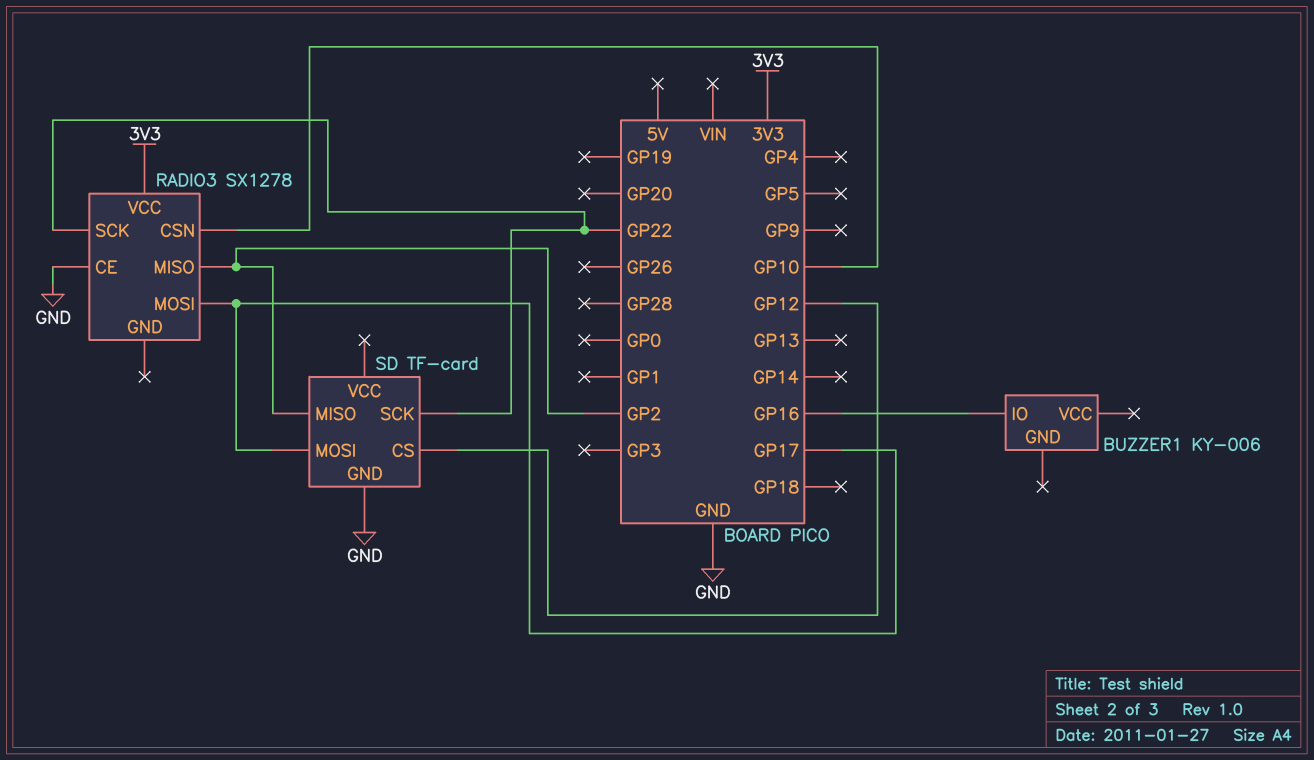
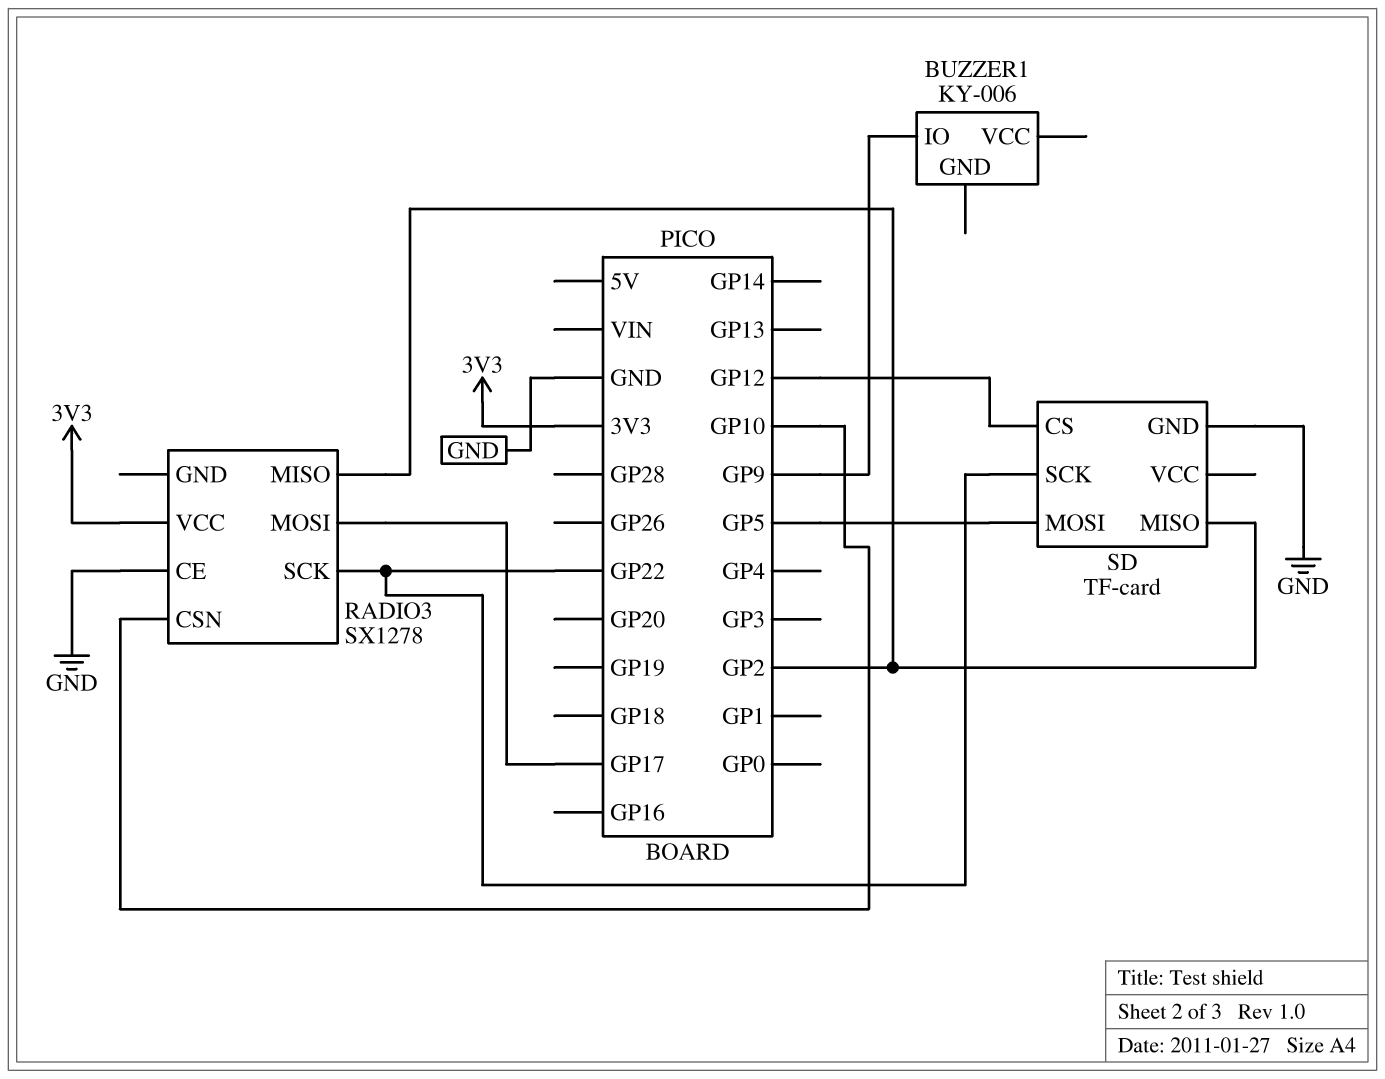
BUZZER1 pin IO: GP16 -> GP9
SD pin MOSI: GP17 -> GP5

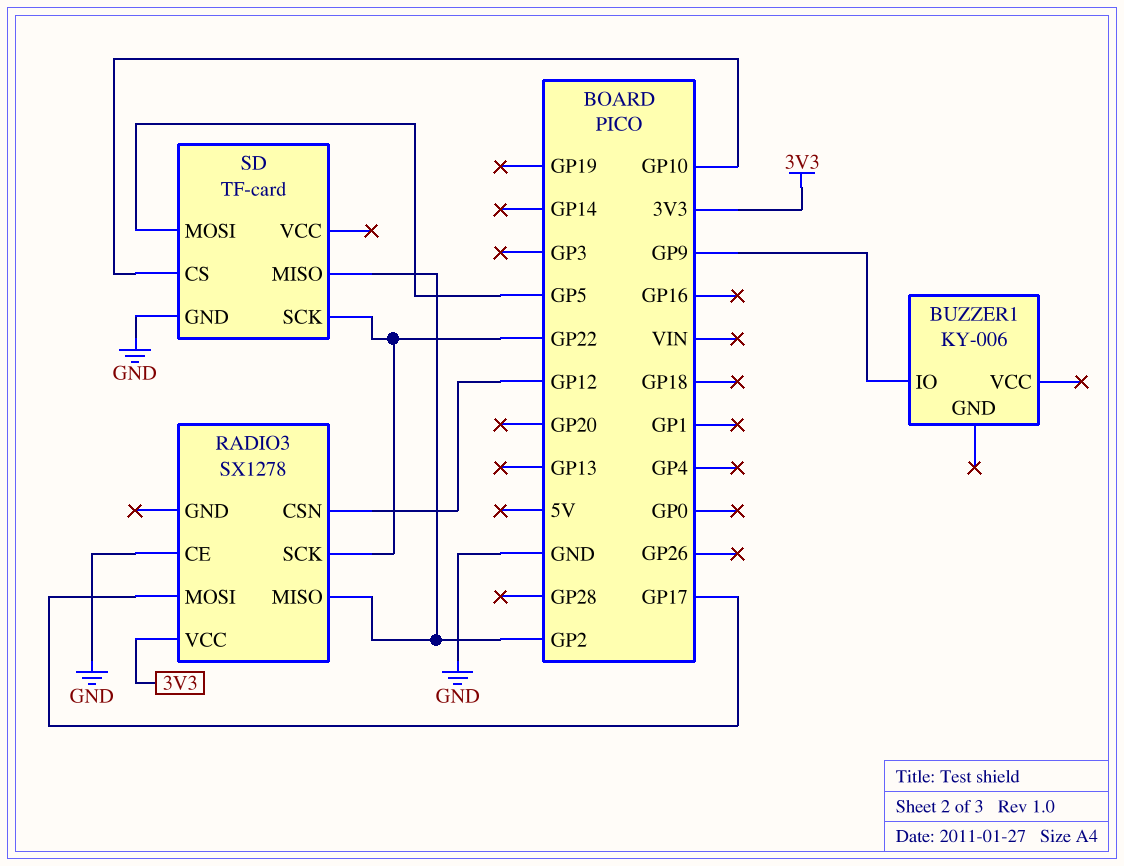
RADIO3 pin CSN: GP10 -> GP12
SD pin CS: GP12 -> GP10

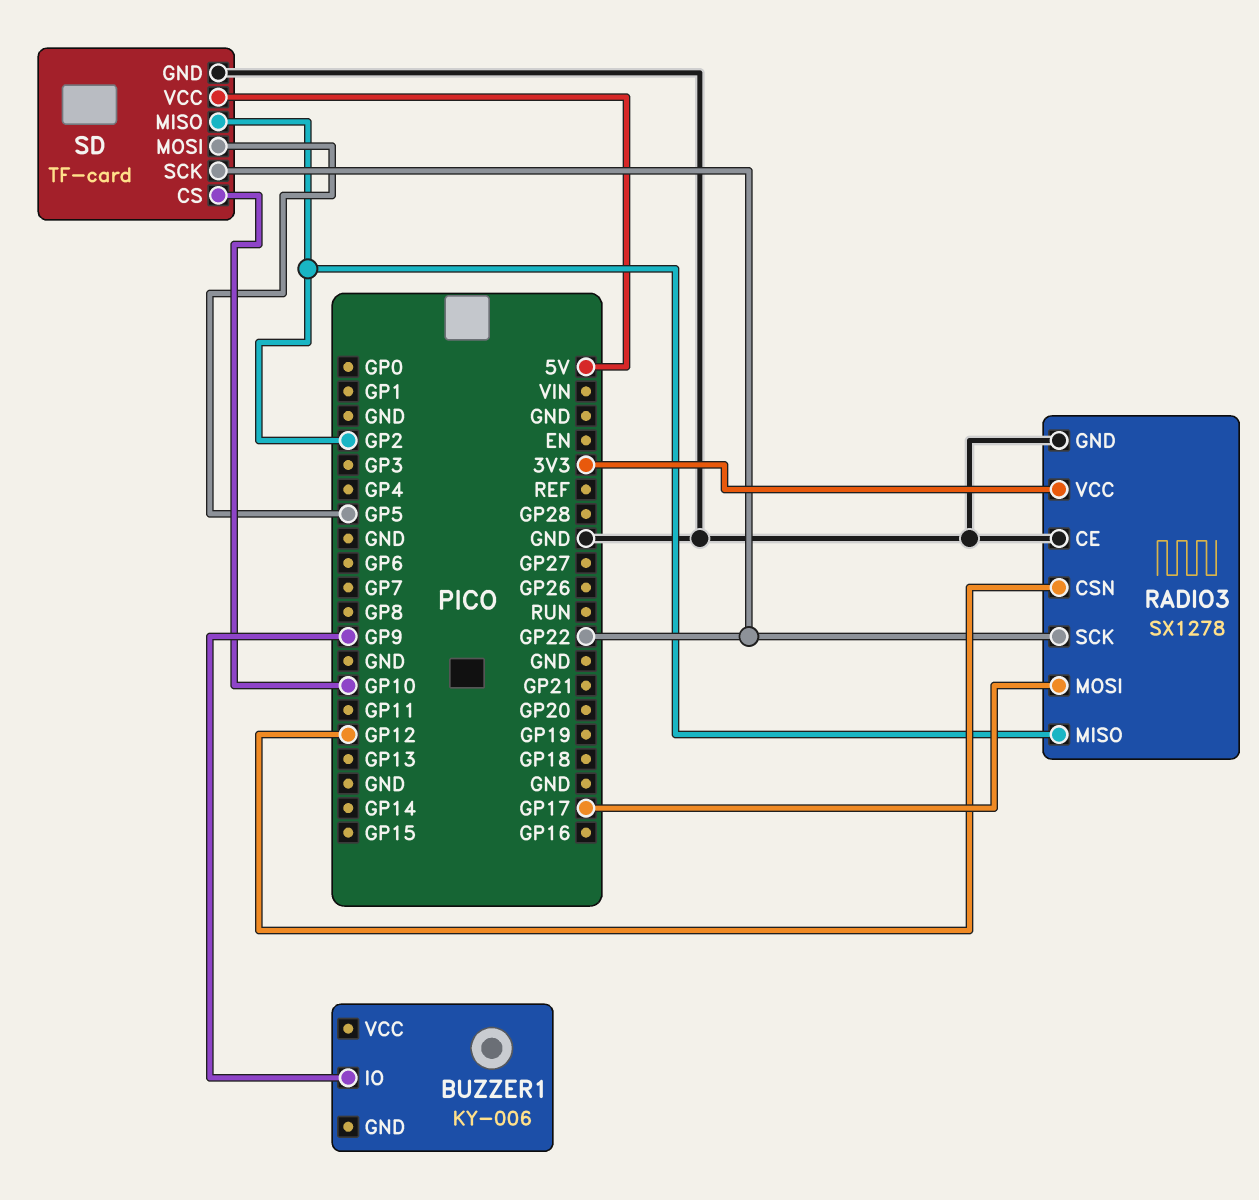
RADIO3 pin GND: none -> GND
SD pin VCC: none -> 5V

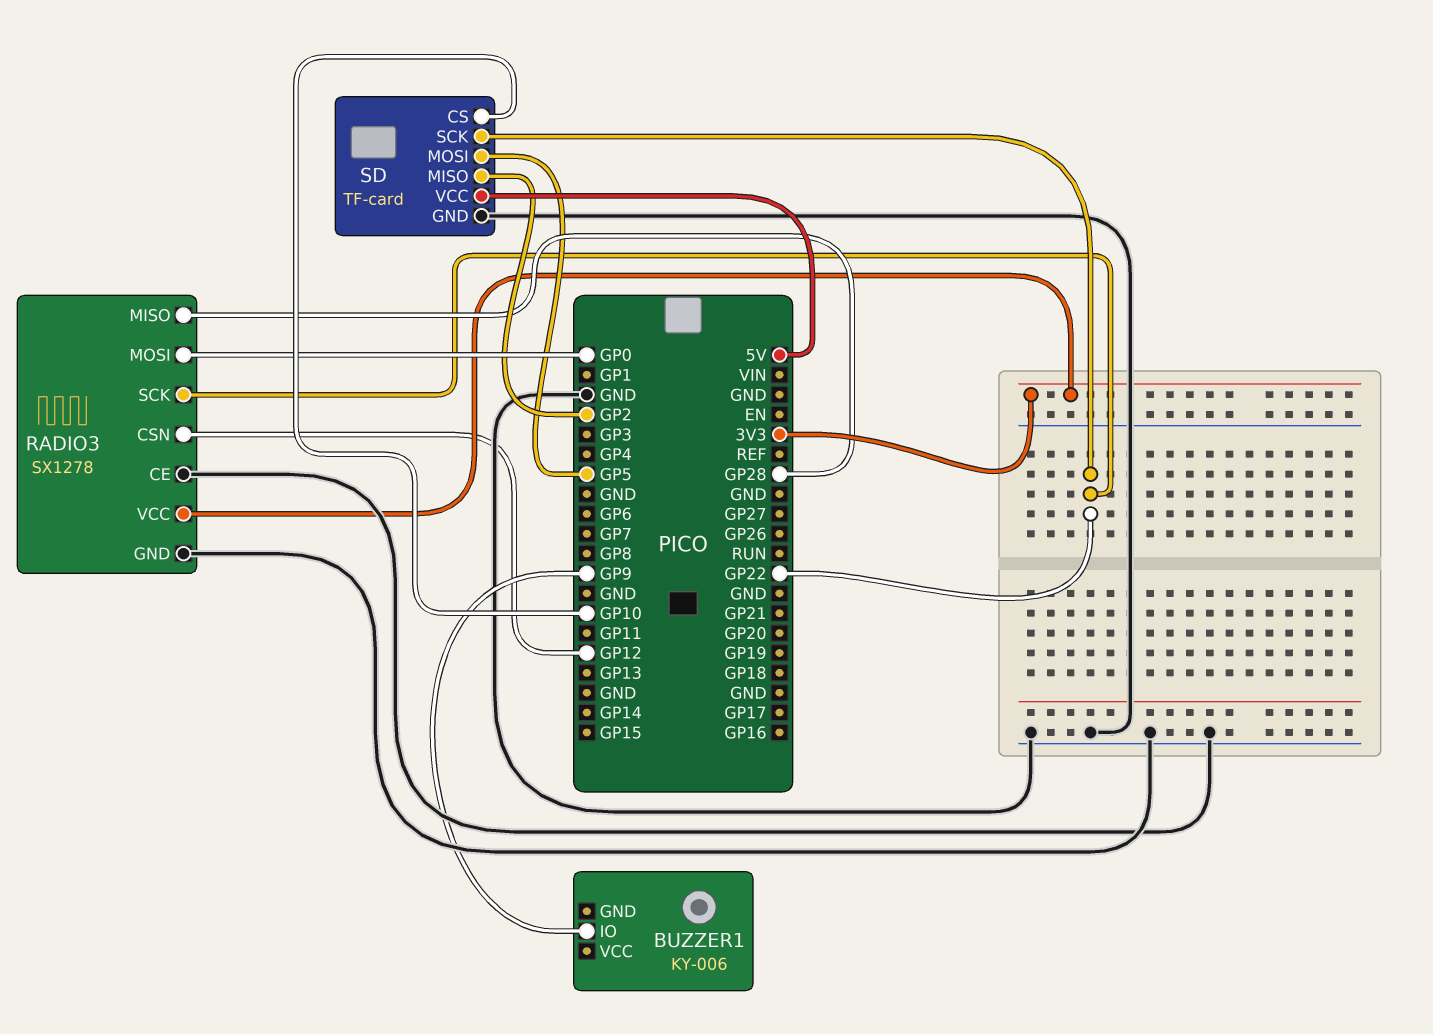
RADIO3 pin MISO: GP2 -> GP28
RADIO3 pin MOSI: GP17 -> GP0

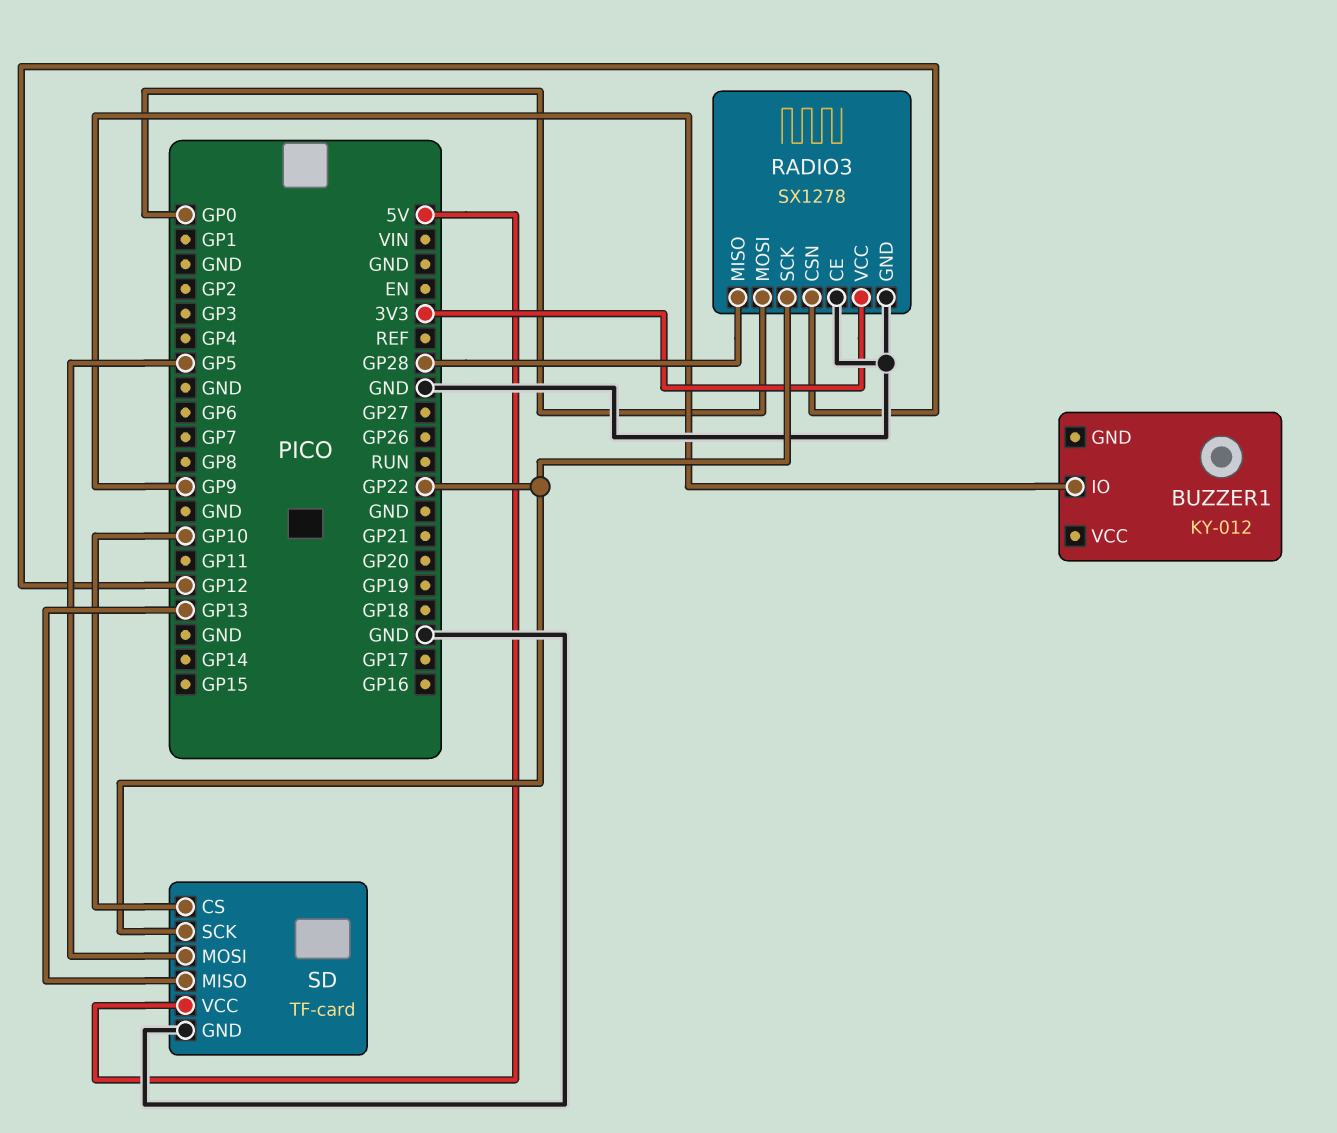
BUZZER1: KY-006 -> KY-012
SD pin MISO: GP2 -> GP13

